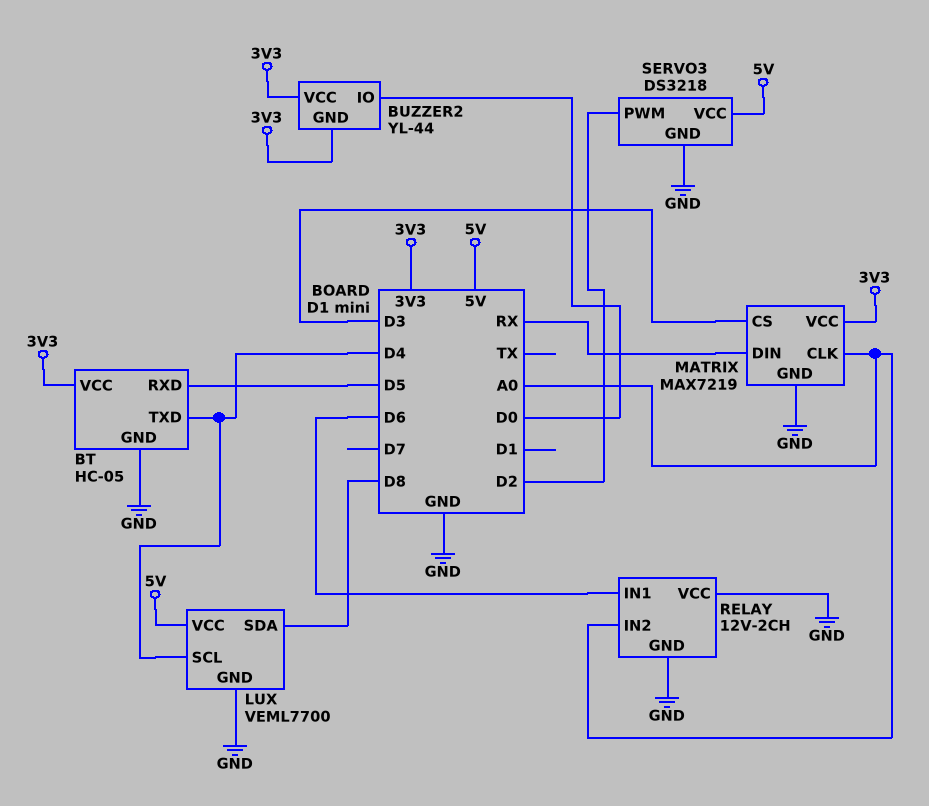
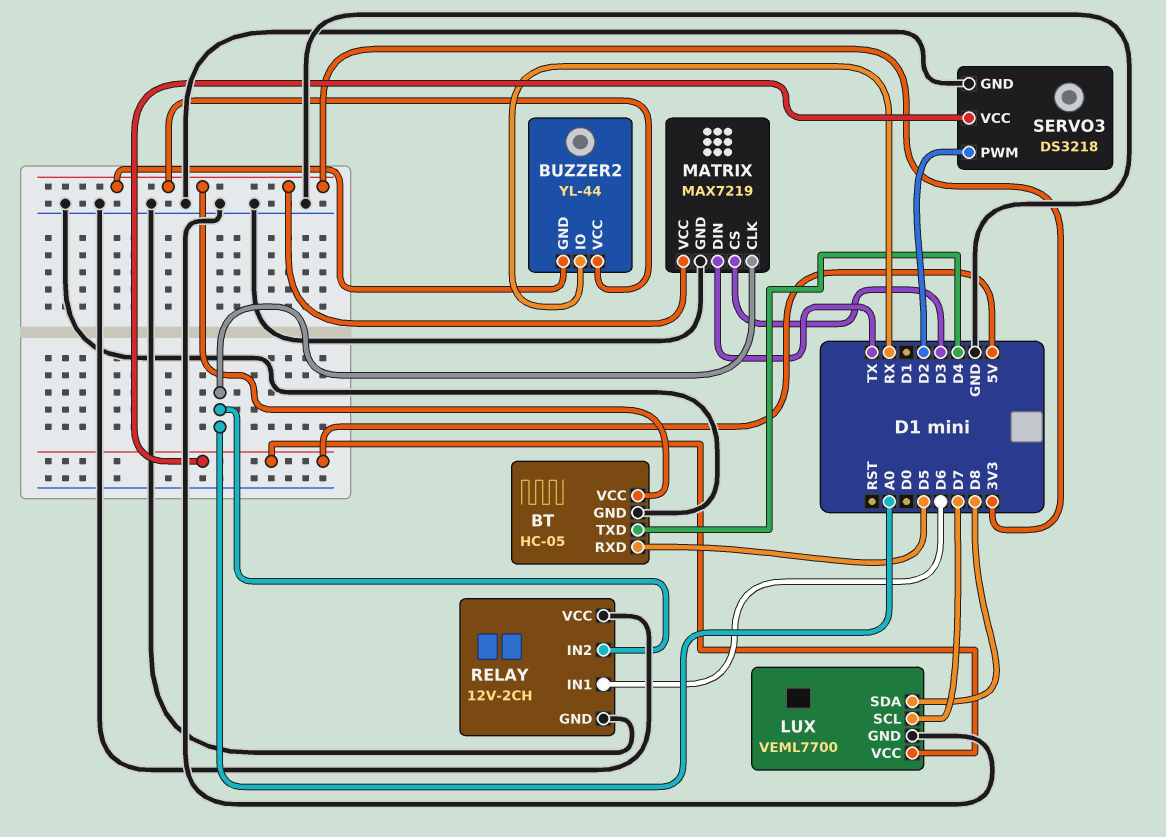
BUZZER2 pin IO: D0 -> RX
LUX pin SCL: D4 -> D7
MATRIX pin DIN: RX -> TX

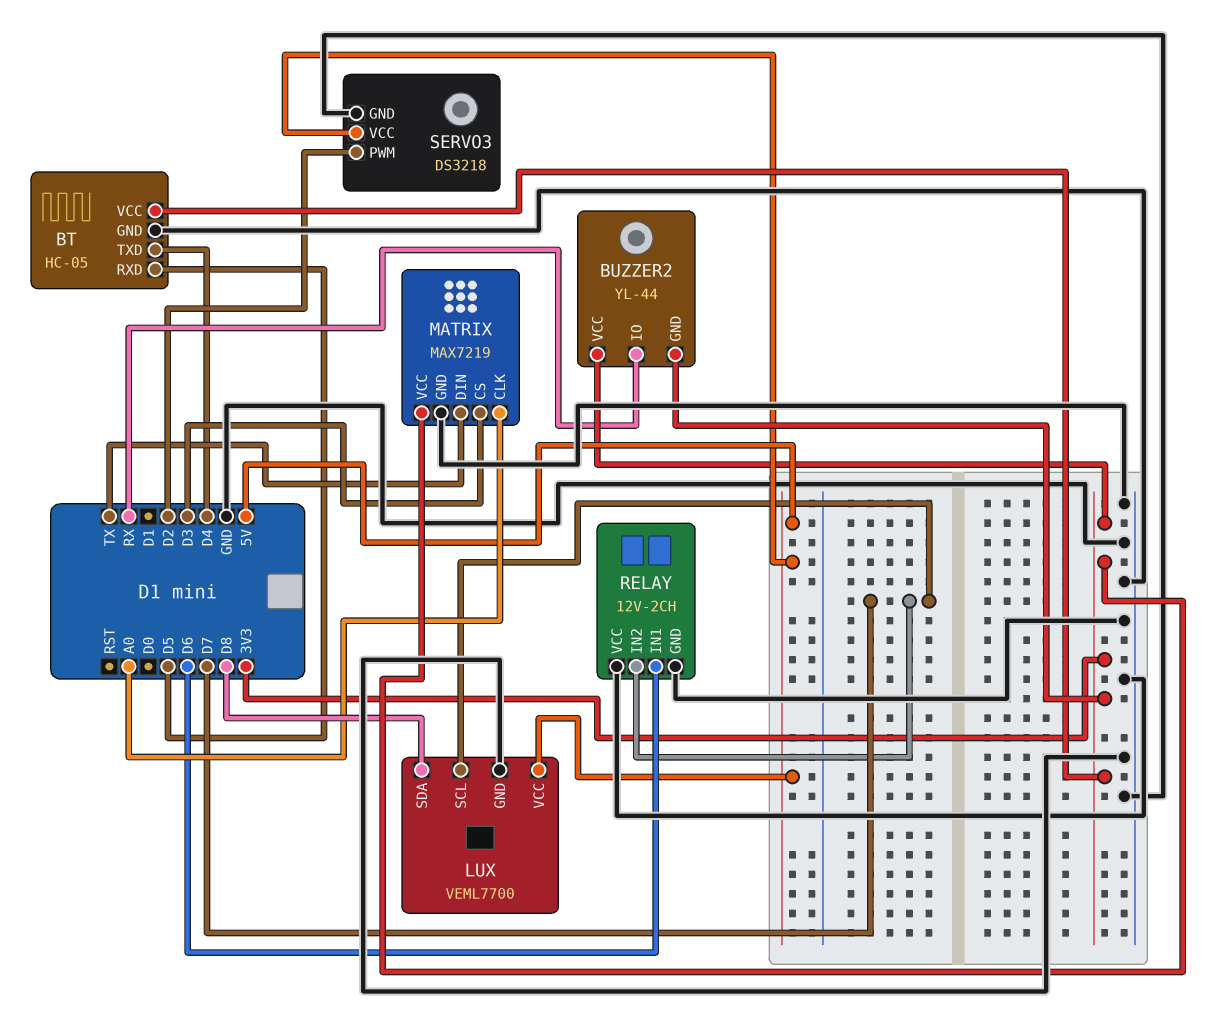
RELAY pin IN2: A0 -> D7

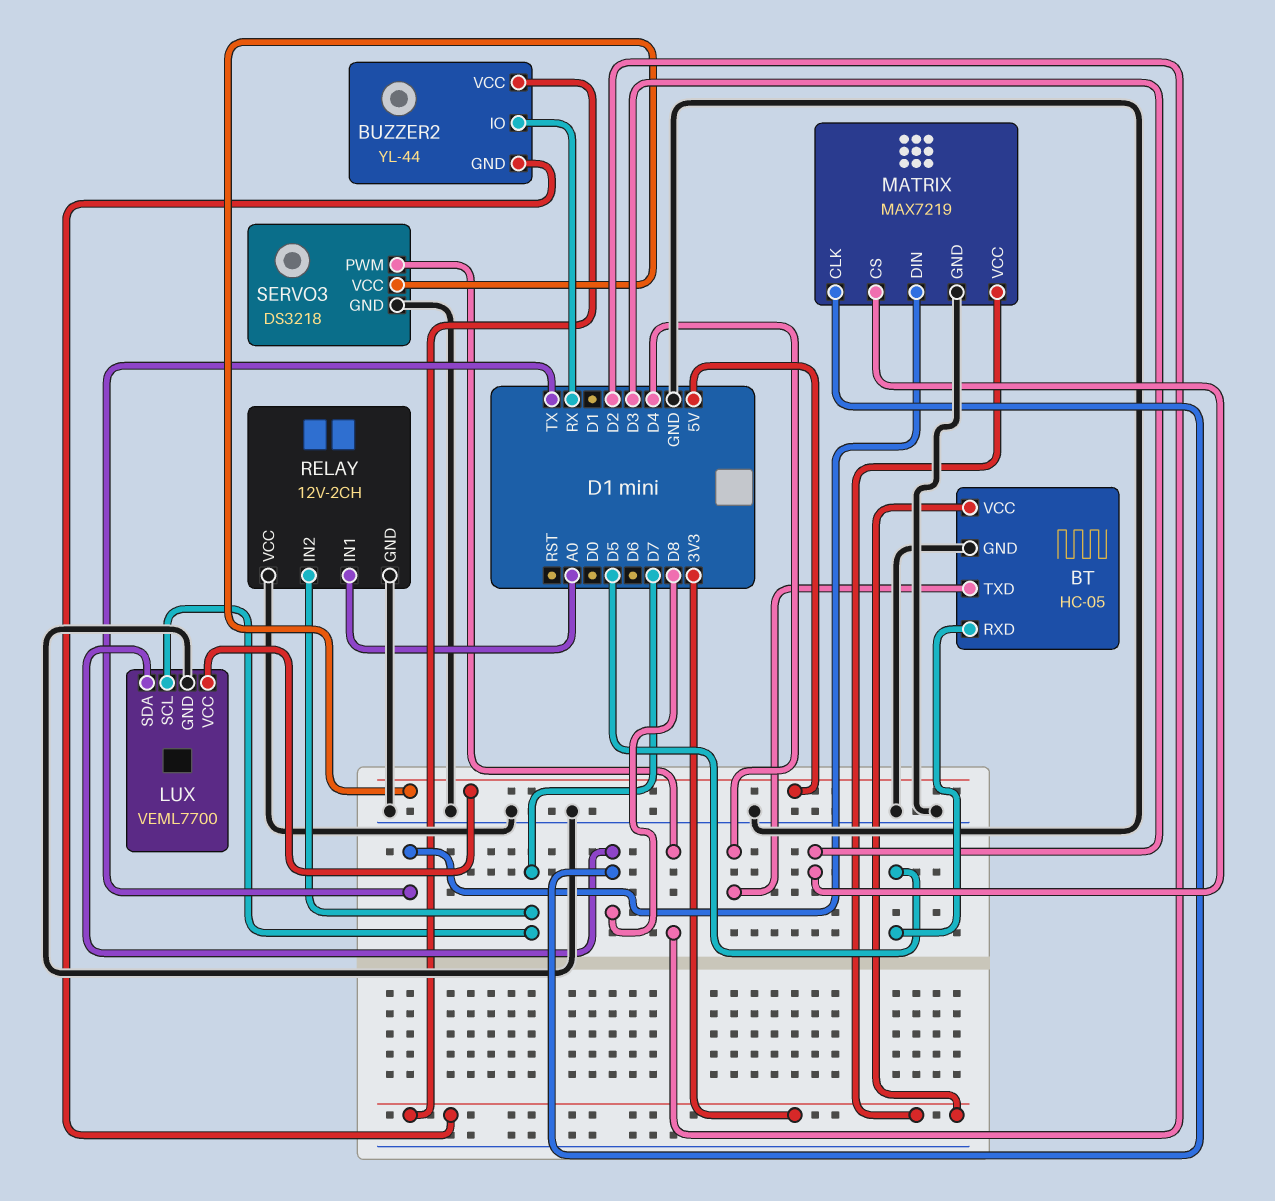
MATRIX pin CLK: A0 -> D8
RELAY pin IN1: D6 -> A0

